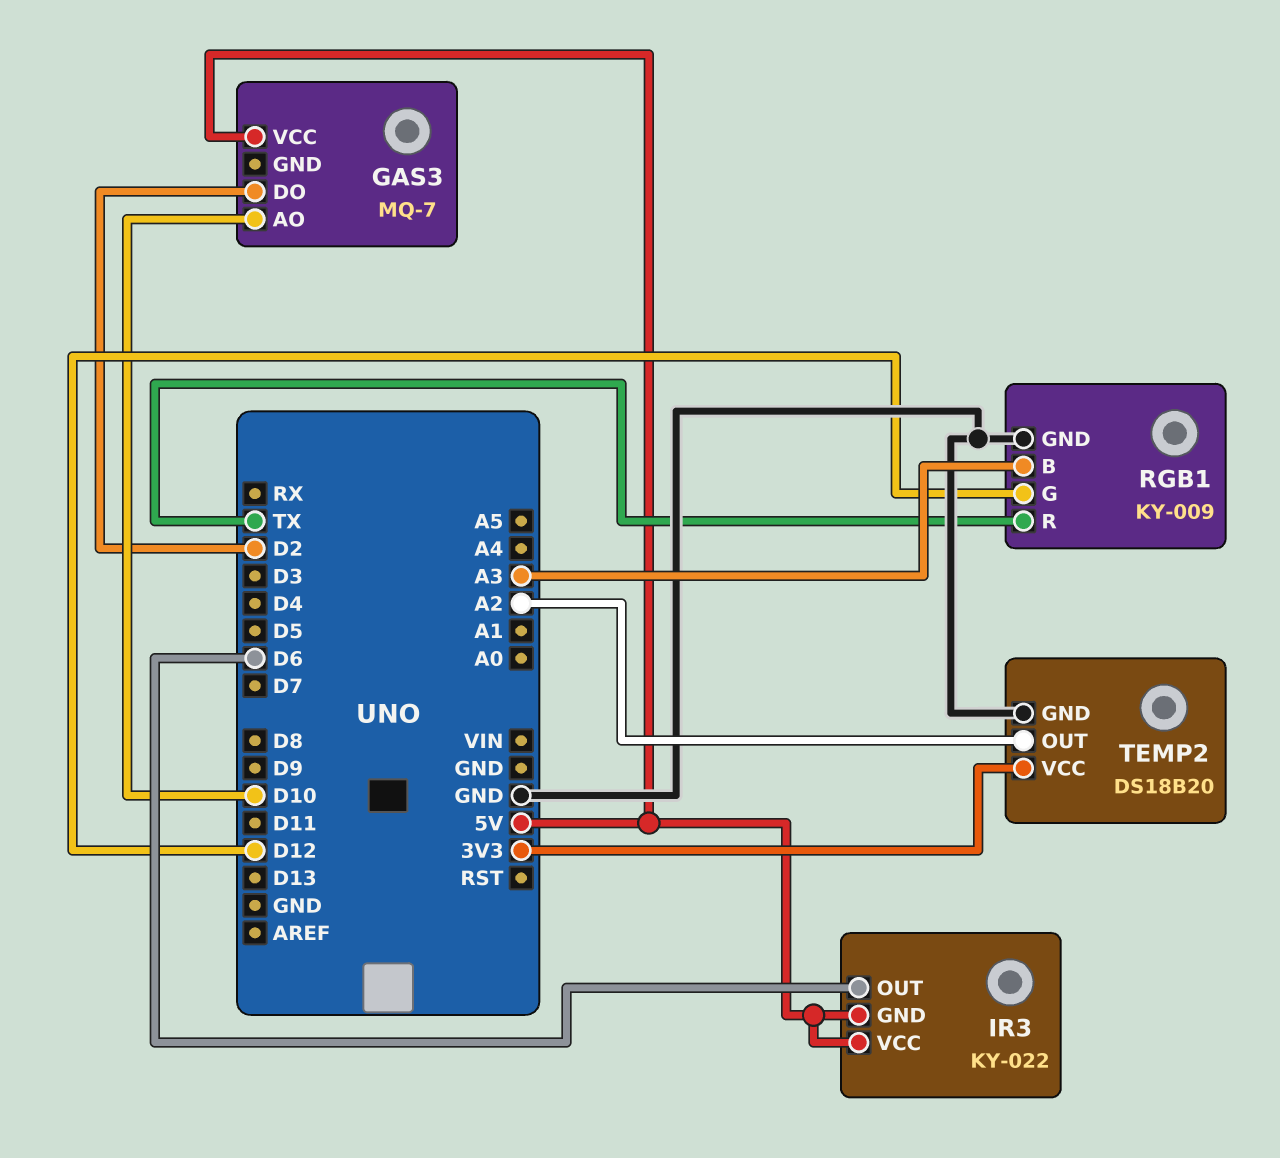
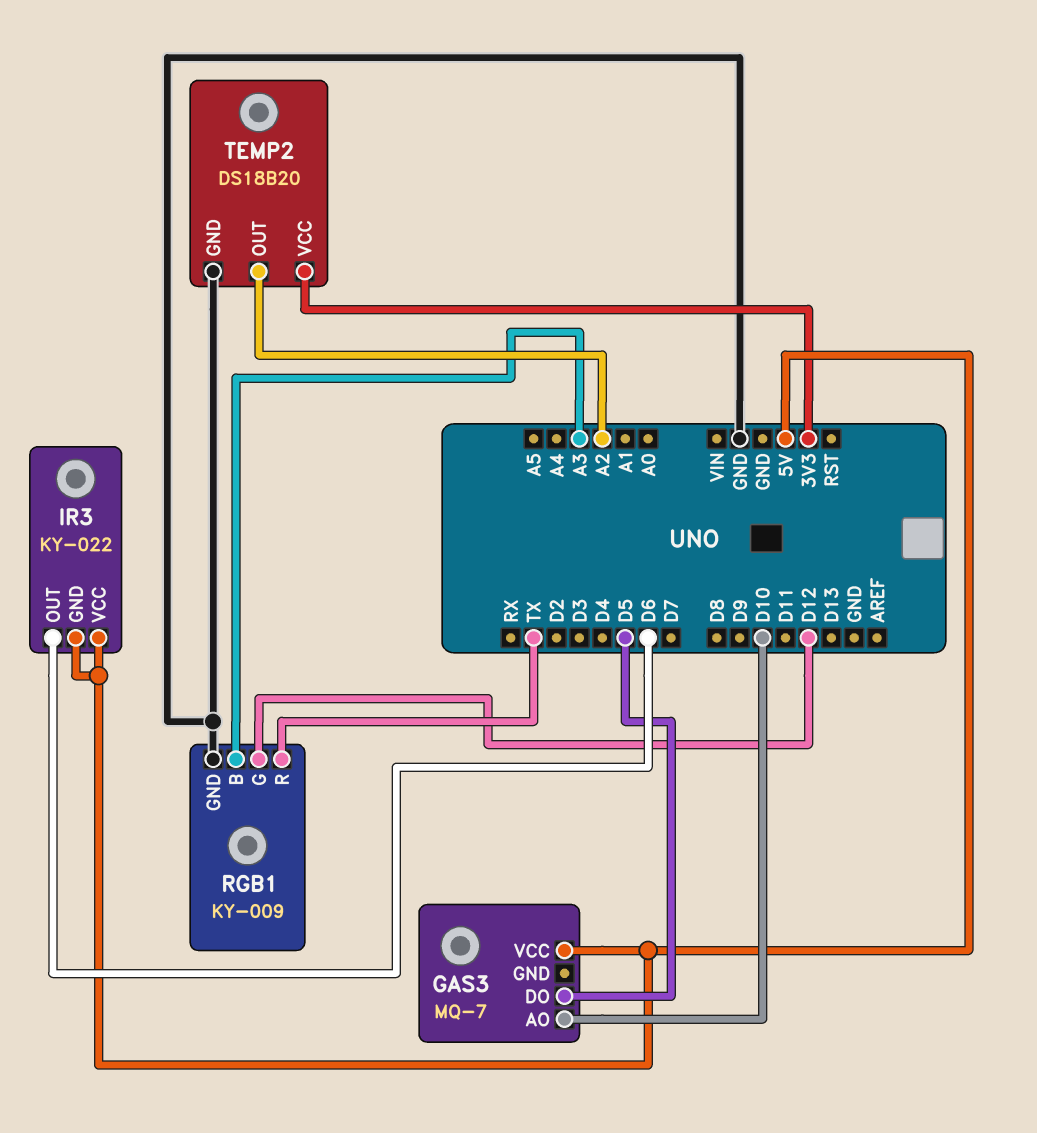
GAS3 pin DO: D2 -> D5

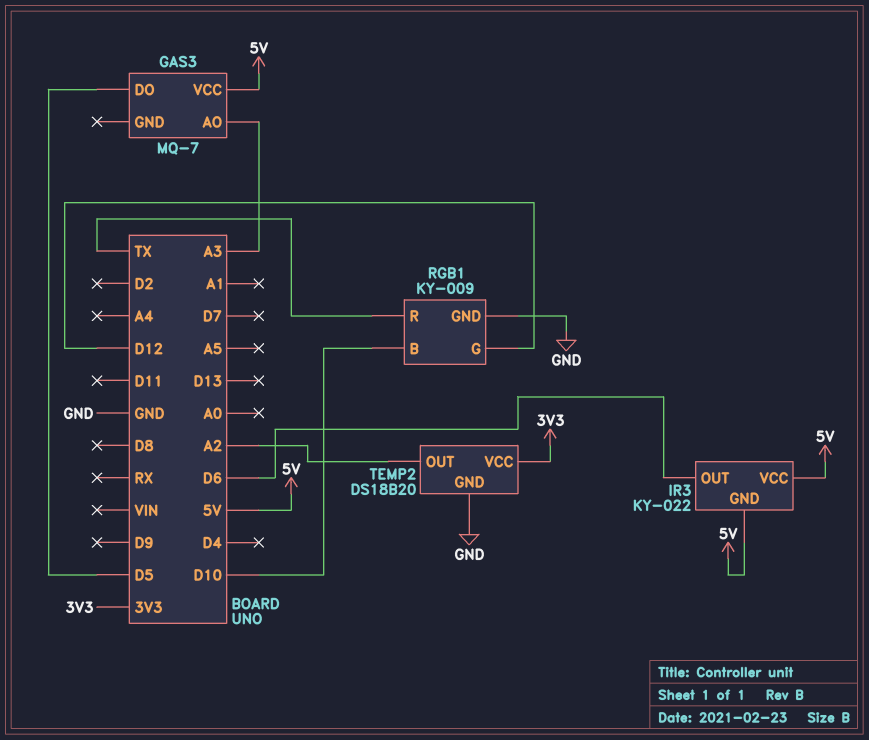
GAS3 pin AO: D10 -> A3
RGB1 pin B: A3 -> D10

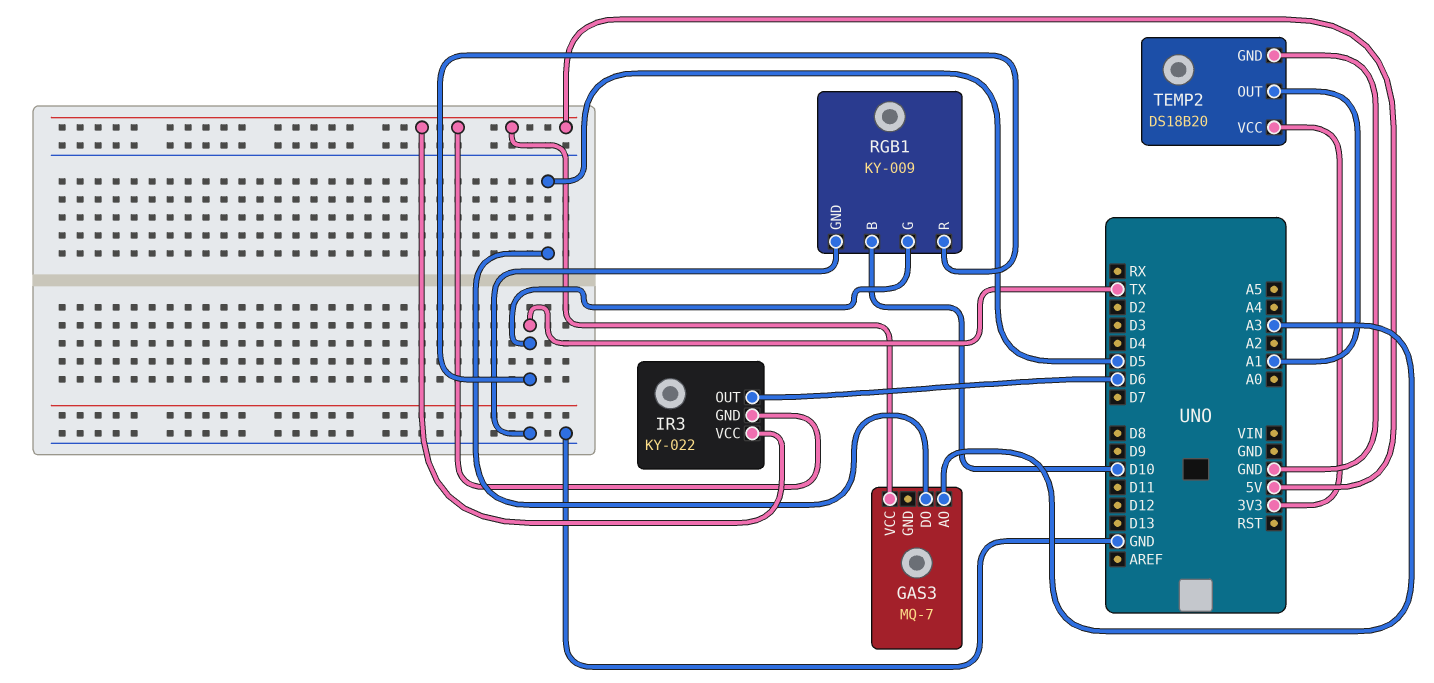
RGB1 pin G: D12 -> TX
TEMP2 pin OUT: A2 -> A1

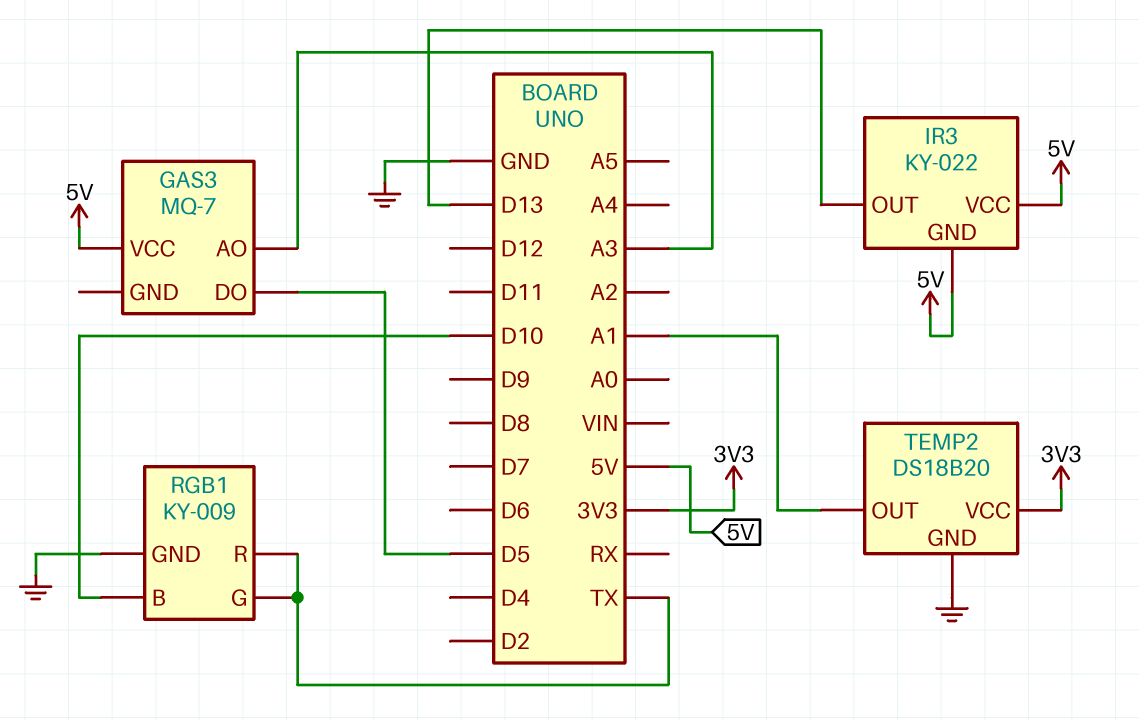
IR3 pin OUT: D6 -> D13

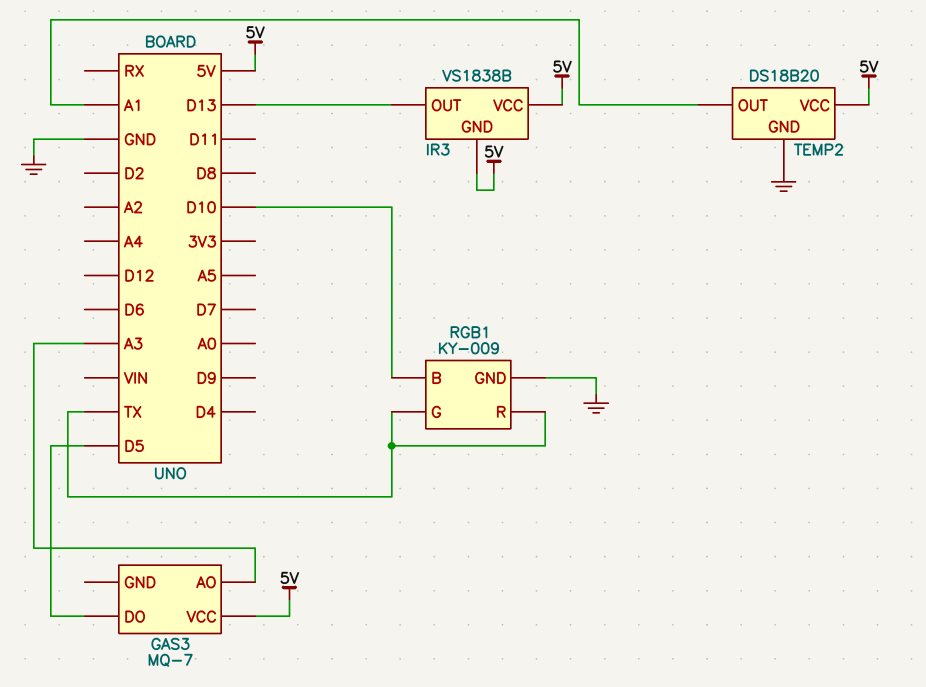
IR3: KY-022 -> VS1838B
TEMP2 pin VCC: 3V3 -> 5V

